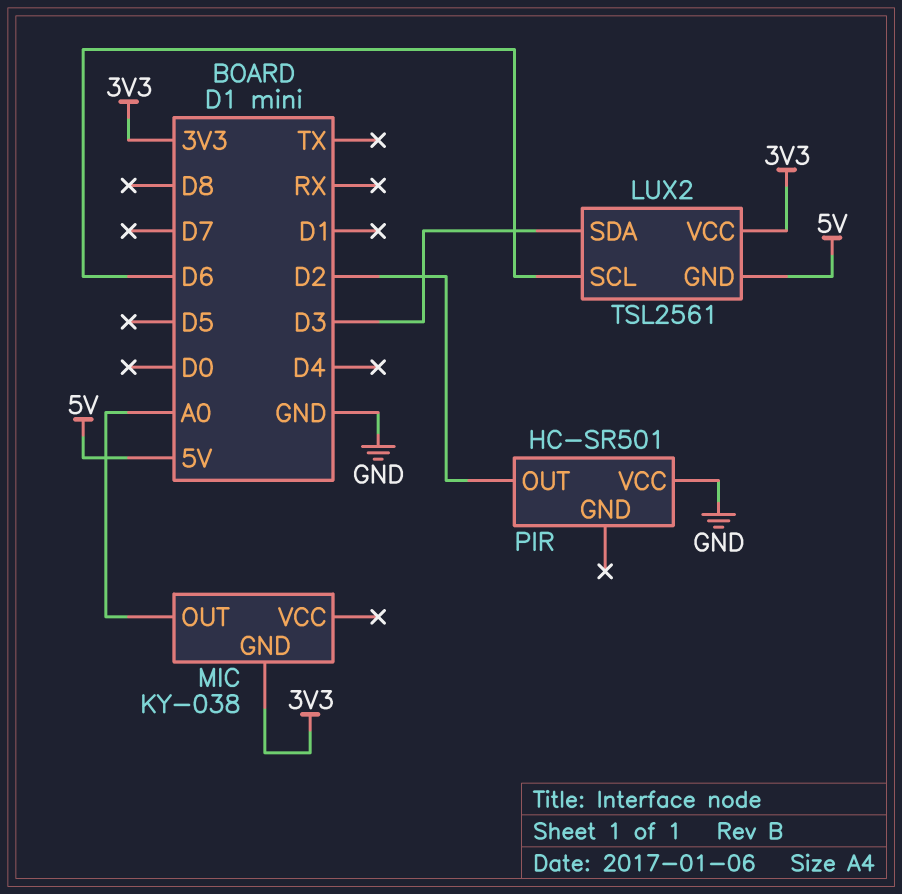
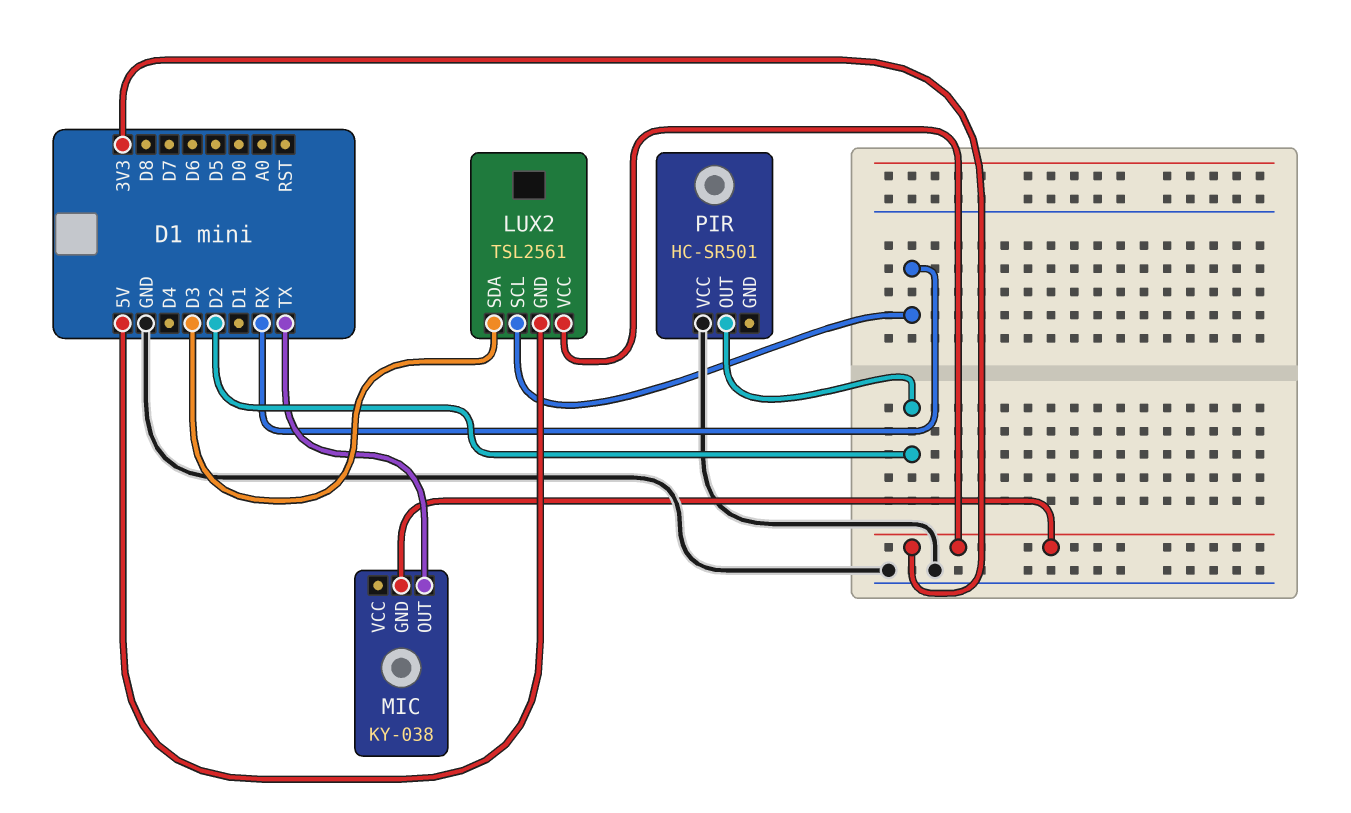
LUX2 pin SCL: D6 -> RX
MIC pin OUT: A0 -> TX

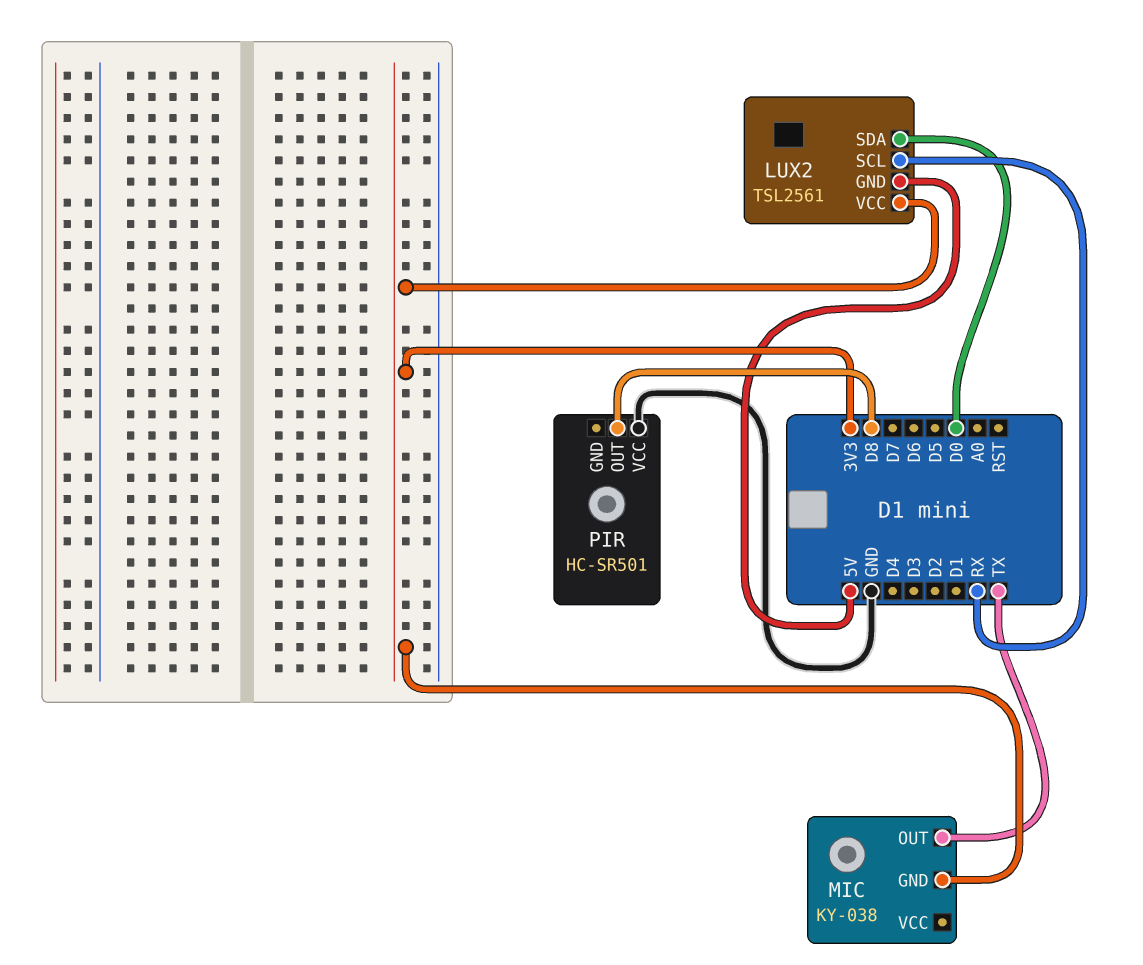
LUX2 pin SDA: D3 -> D0
PIR pin OUT: D2 -> D8

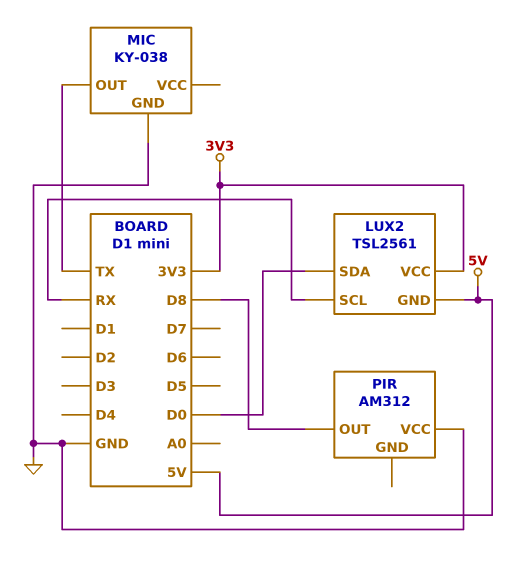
MIC pin GND: 3V3 -> GND
PIR: HC-SR501 -> AM312

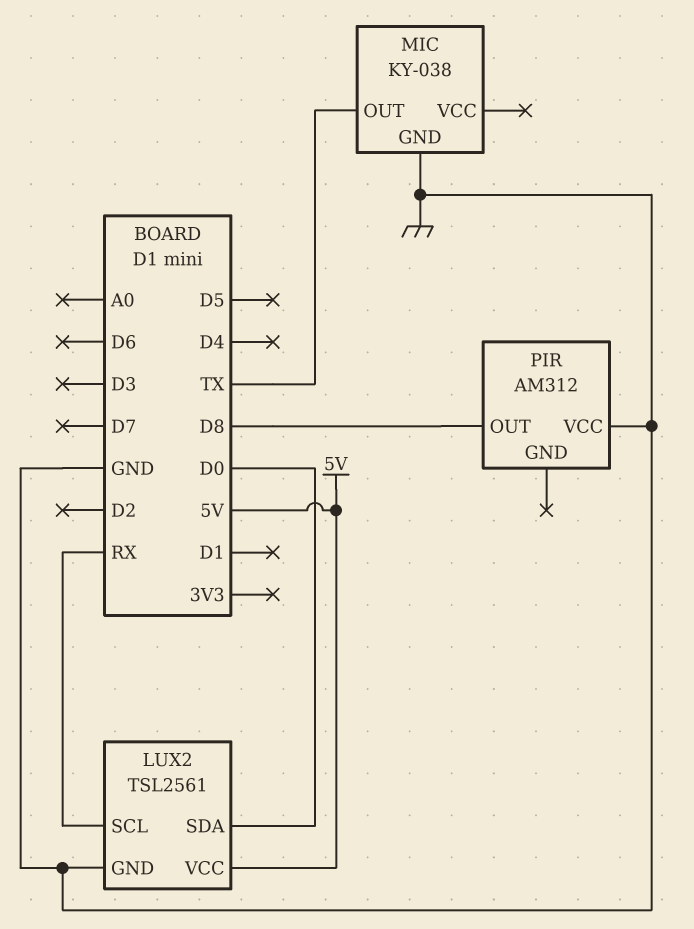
LUX2 pin GND: 5V -> GND
LUX2 pin VCC: 3V3 -> 5V

